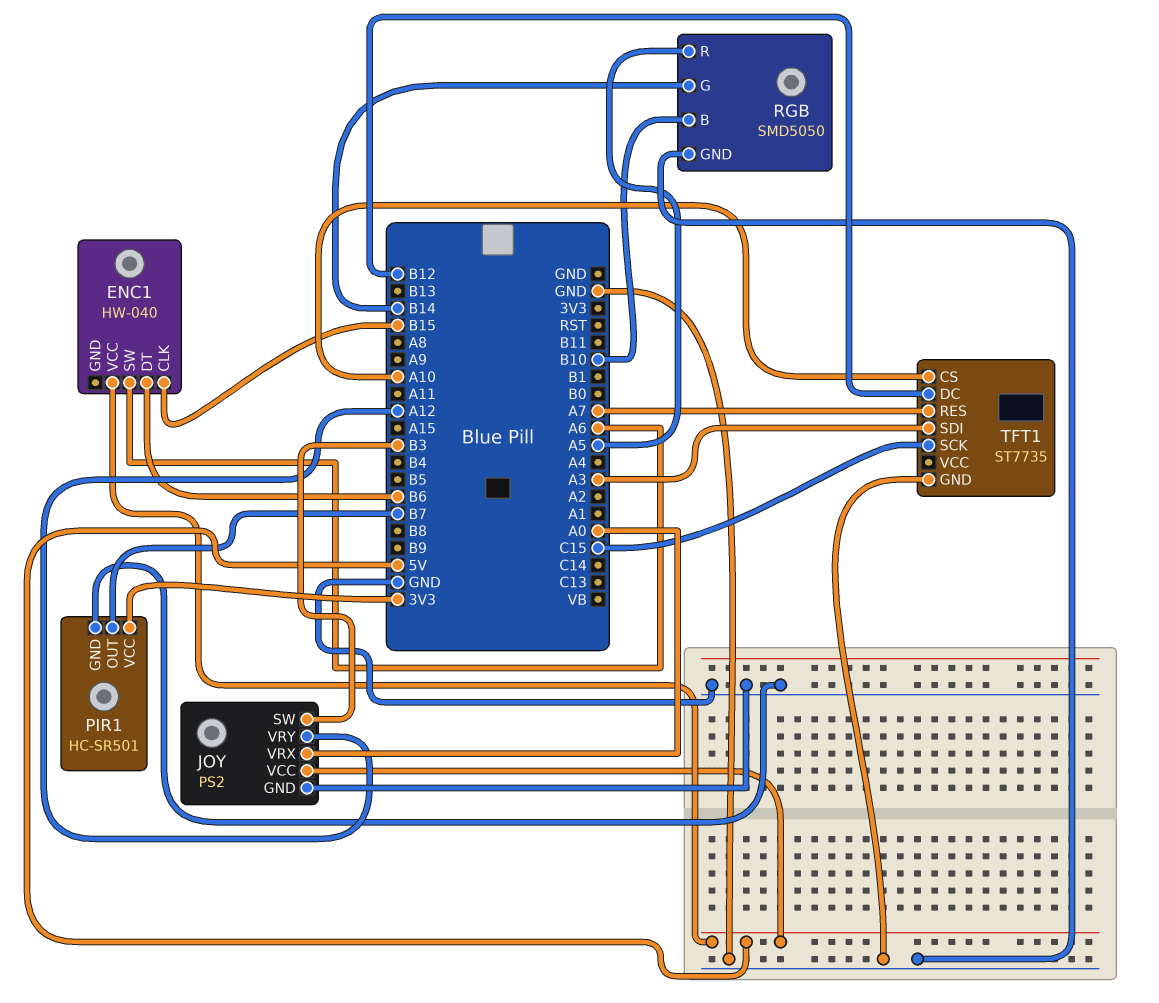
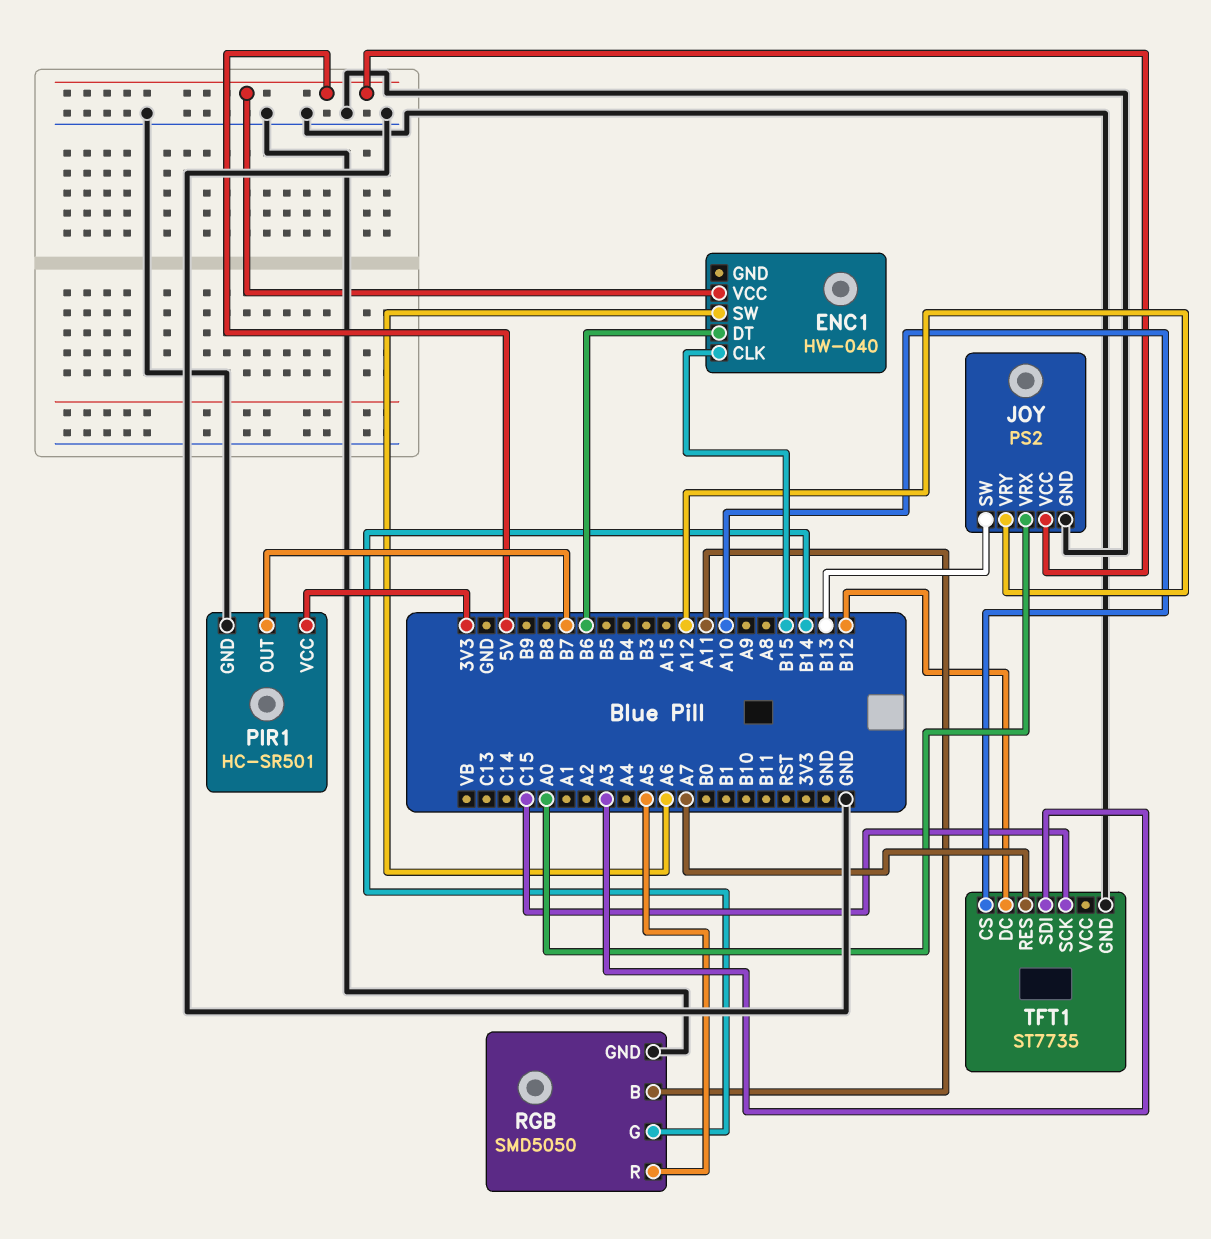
JOY pin SW: B3 -> B13
RGB pin B: B10 -> A11

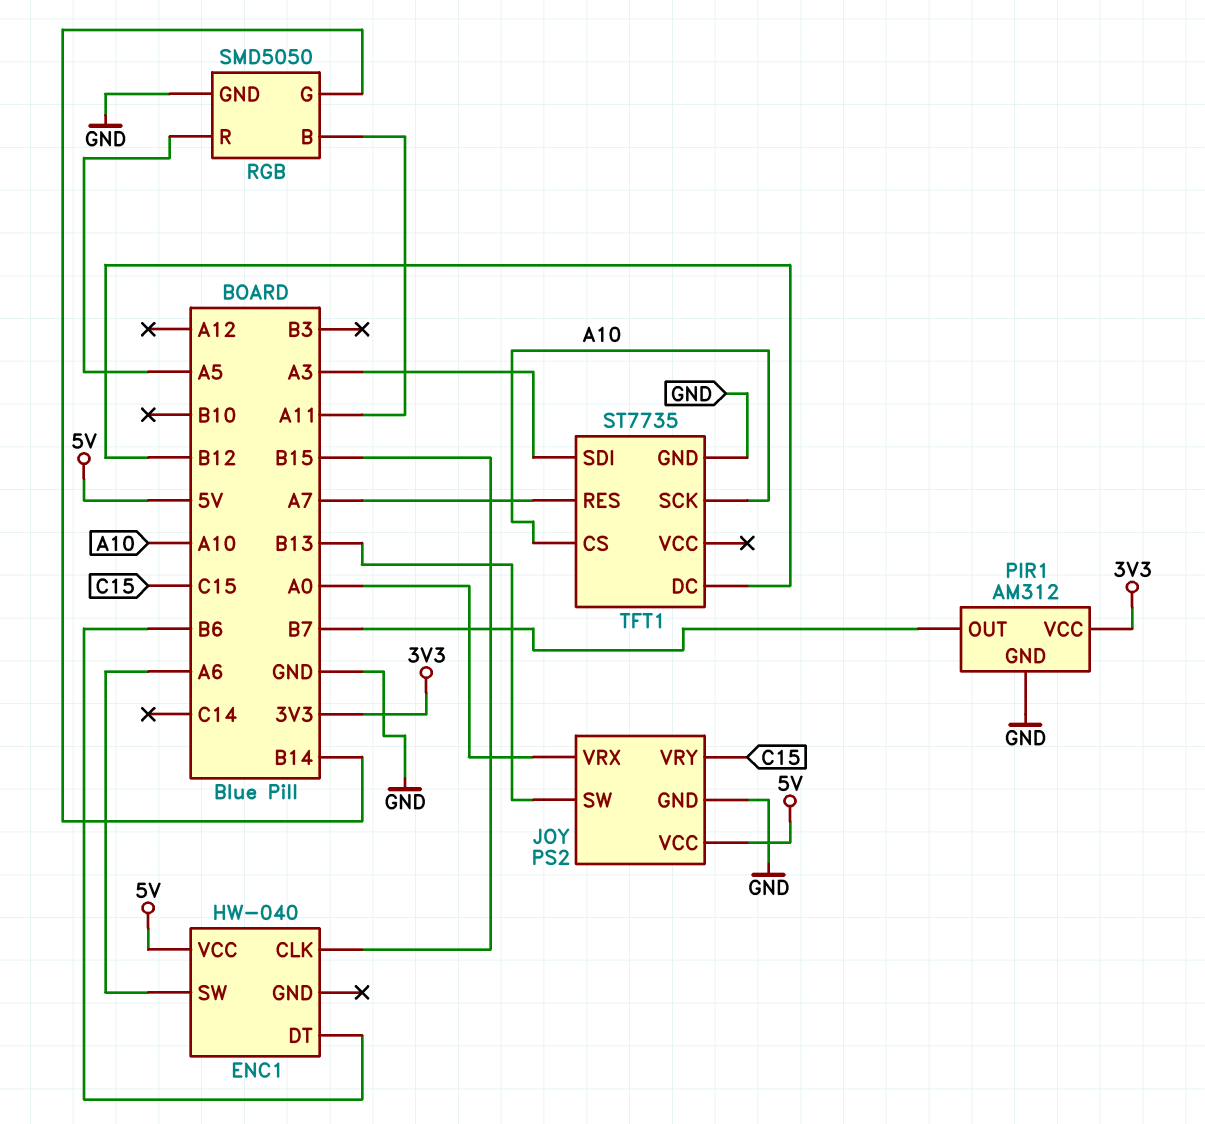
JOY pin VRY: A12 -> C15
PIR1: HC-SR501 -> AM312
TFT1 pin SCK: C15 -> A10

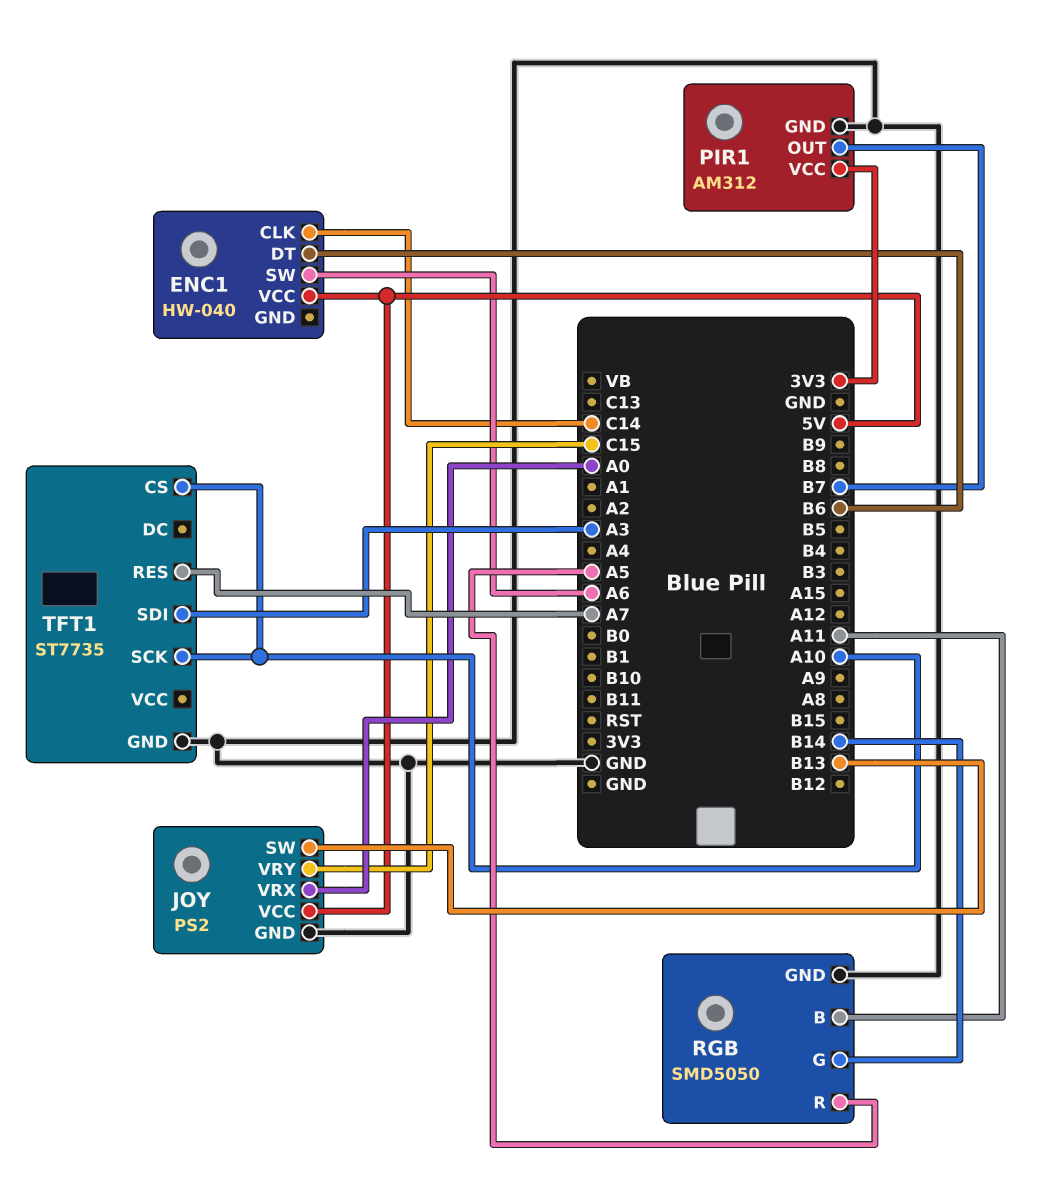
ENC1 pin CLK: B15 -> C14
TFT1 pin DC: B12 -> none

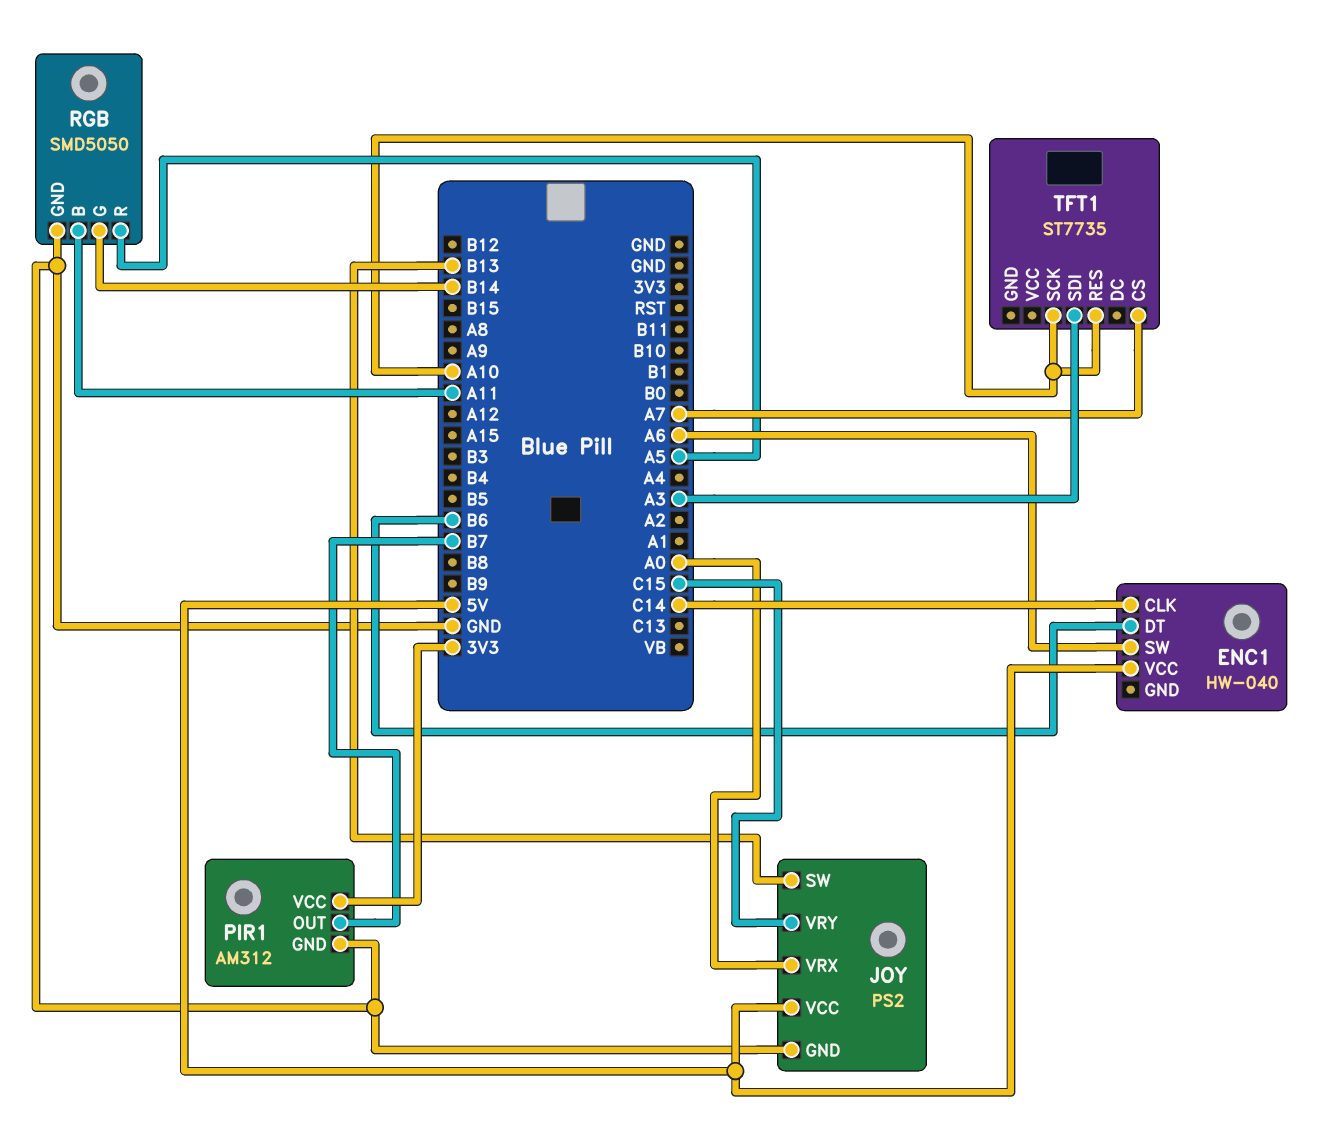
TFT1 pin CS: A10 -> A7
TFT1 pin GND: GND -> none
TFT1 pin RES: A7 -> A10

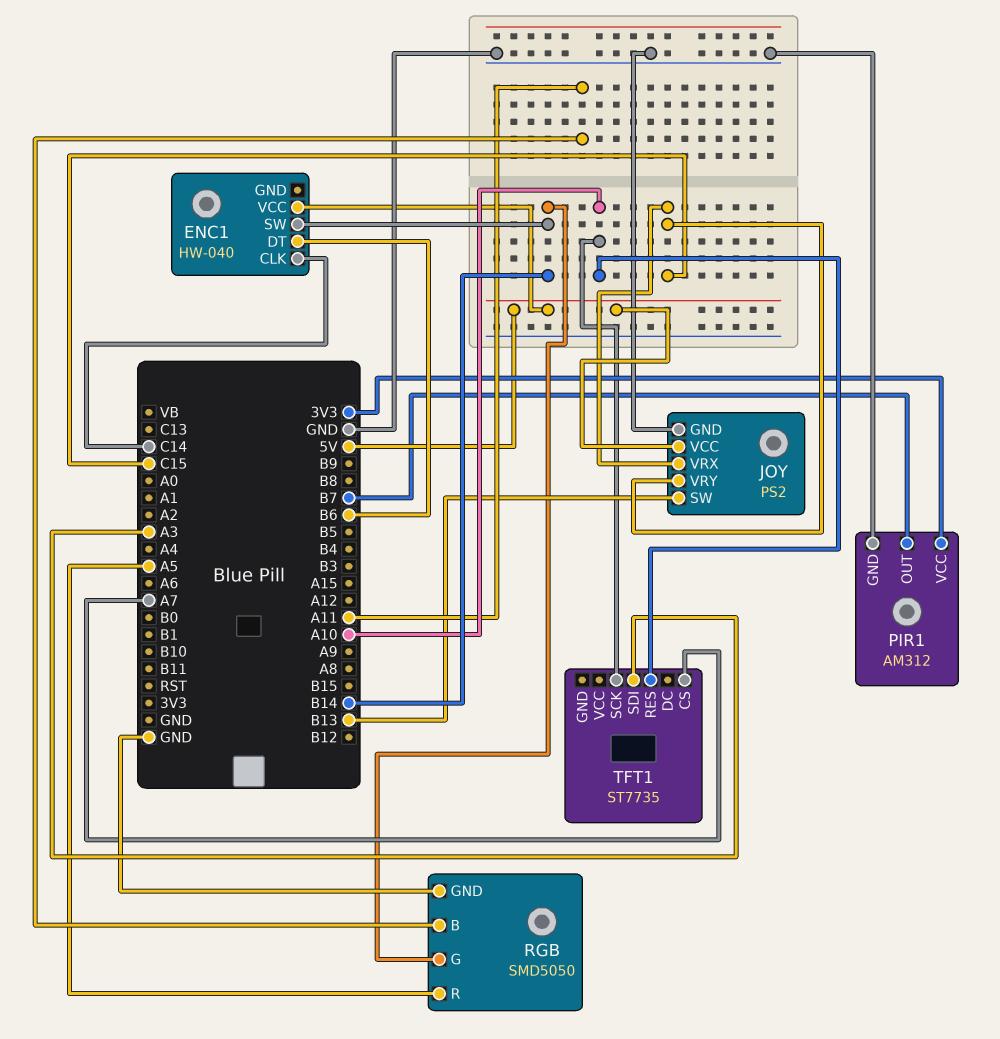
ENC1 pin SW: A6 -> B14
JOY pin VRX: A0 -> C15

